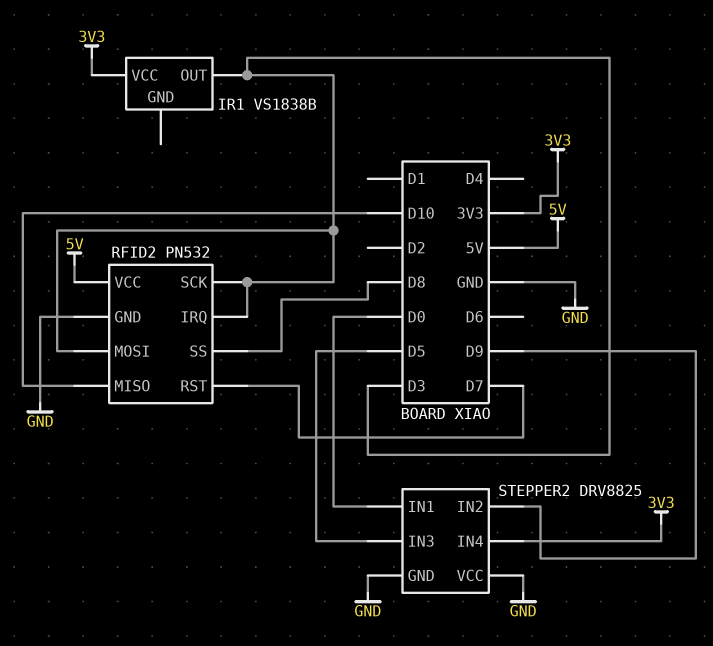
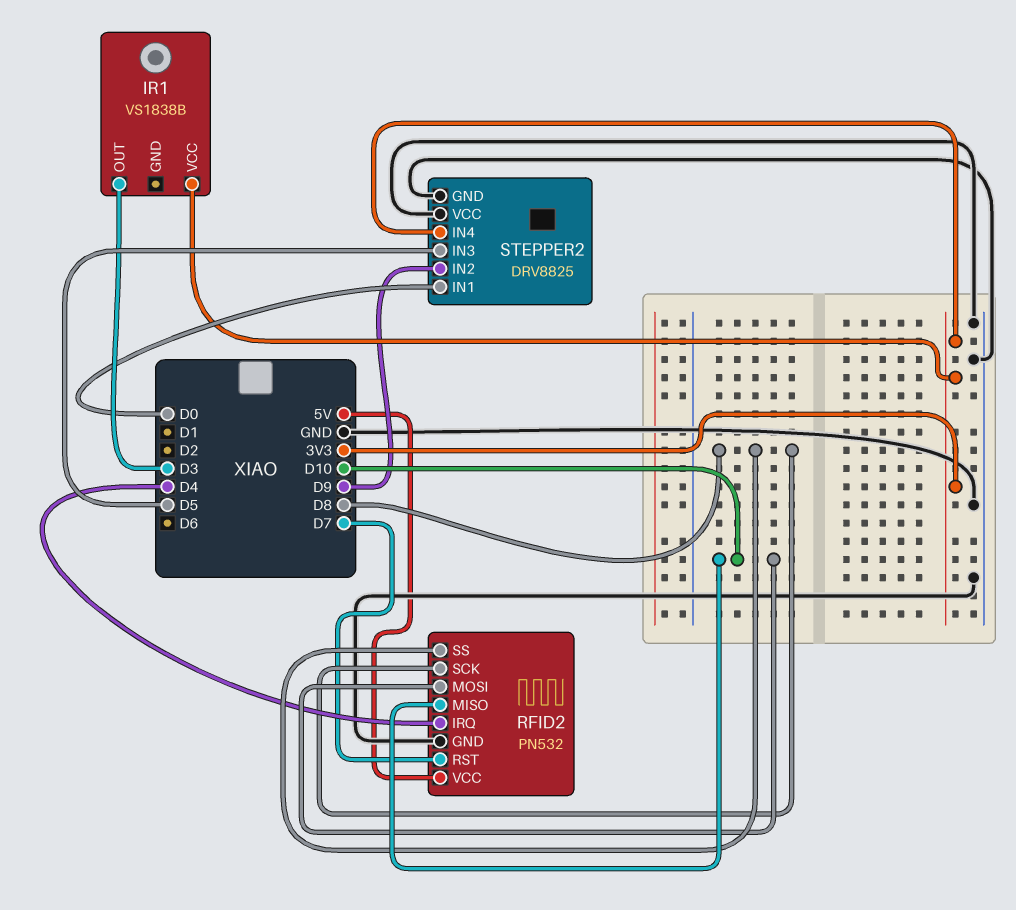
RFID2 pin IRQ: D3 -> D4
RFID2 pin MOSI: D3 -> D10
RFID2 pin SCK: D3 -> D8

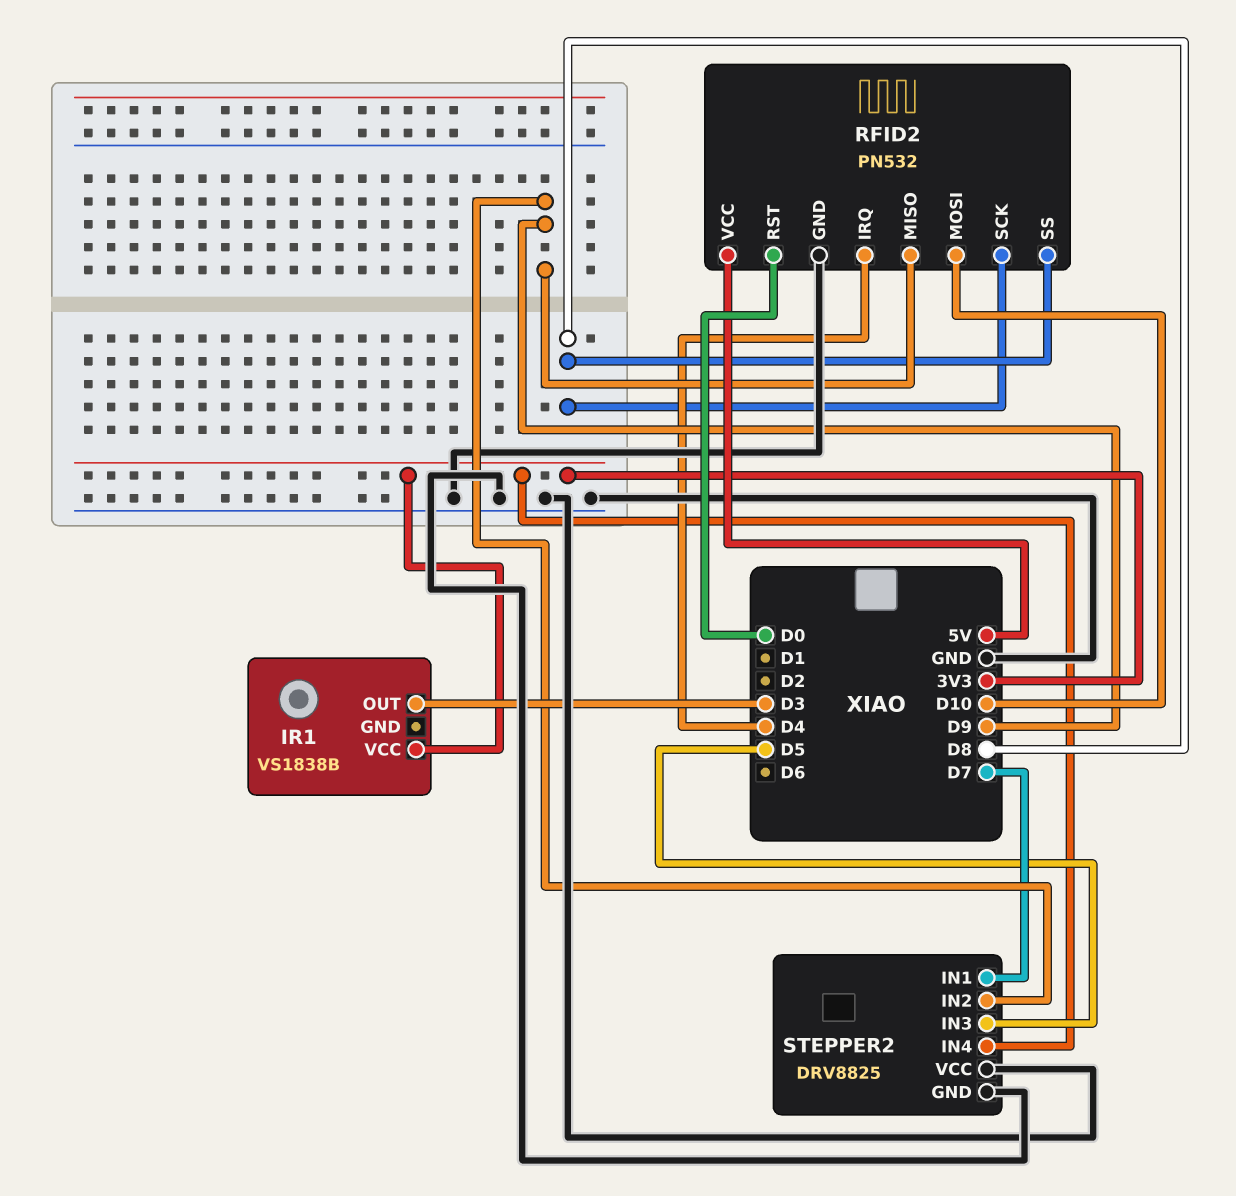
RFID2 pin MISO: D10 -> D9
RFID2 pin RST: D7 -> D0
STEPPER2 pin IN1: D0 -> D7

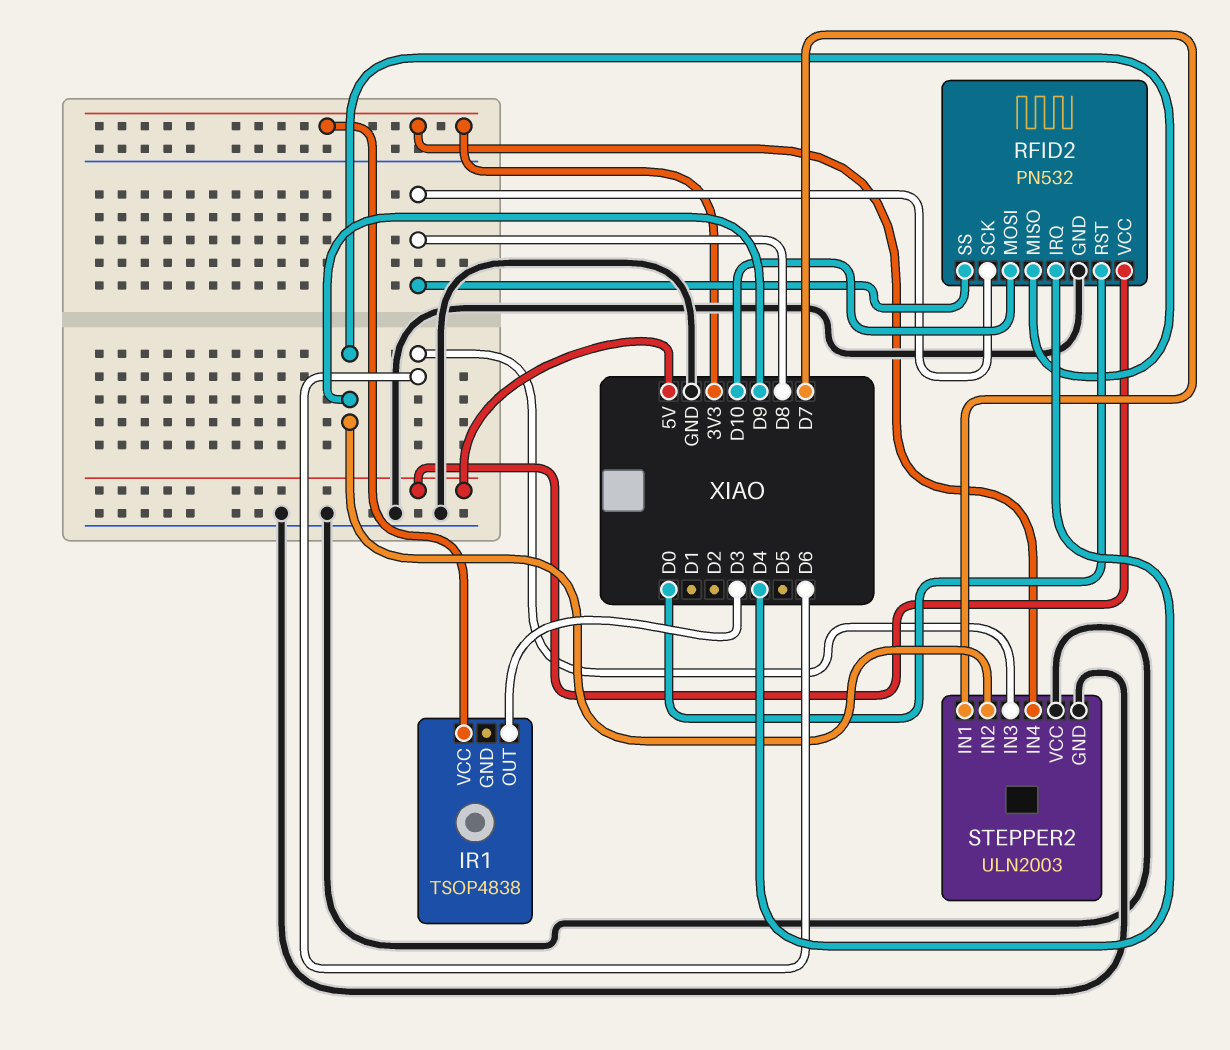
IR1: VS1838B -> TSOP4838
STEPPER2: DRV8825 -> ULN2003
STEPPER2 pin IN3: D5 -> D6

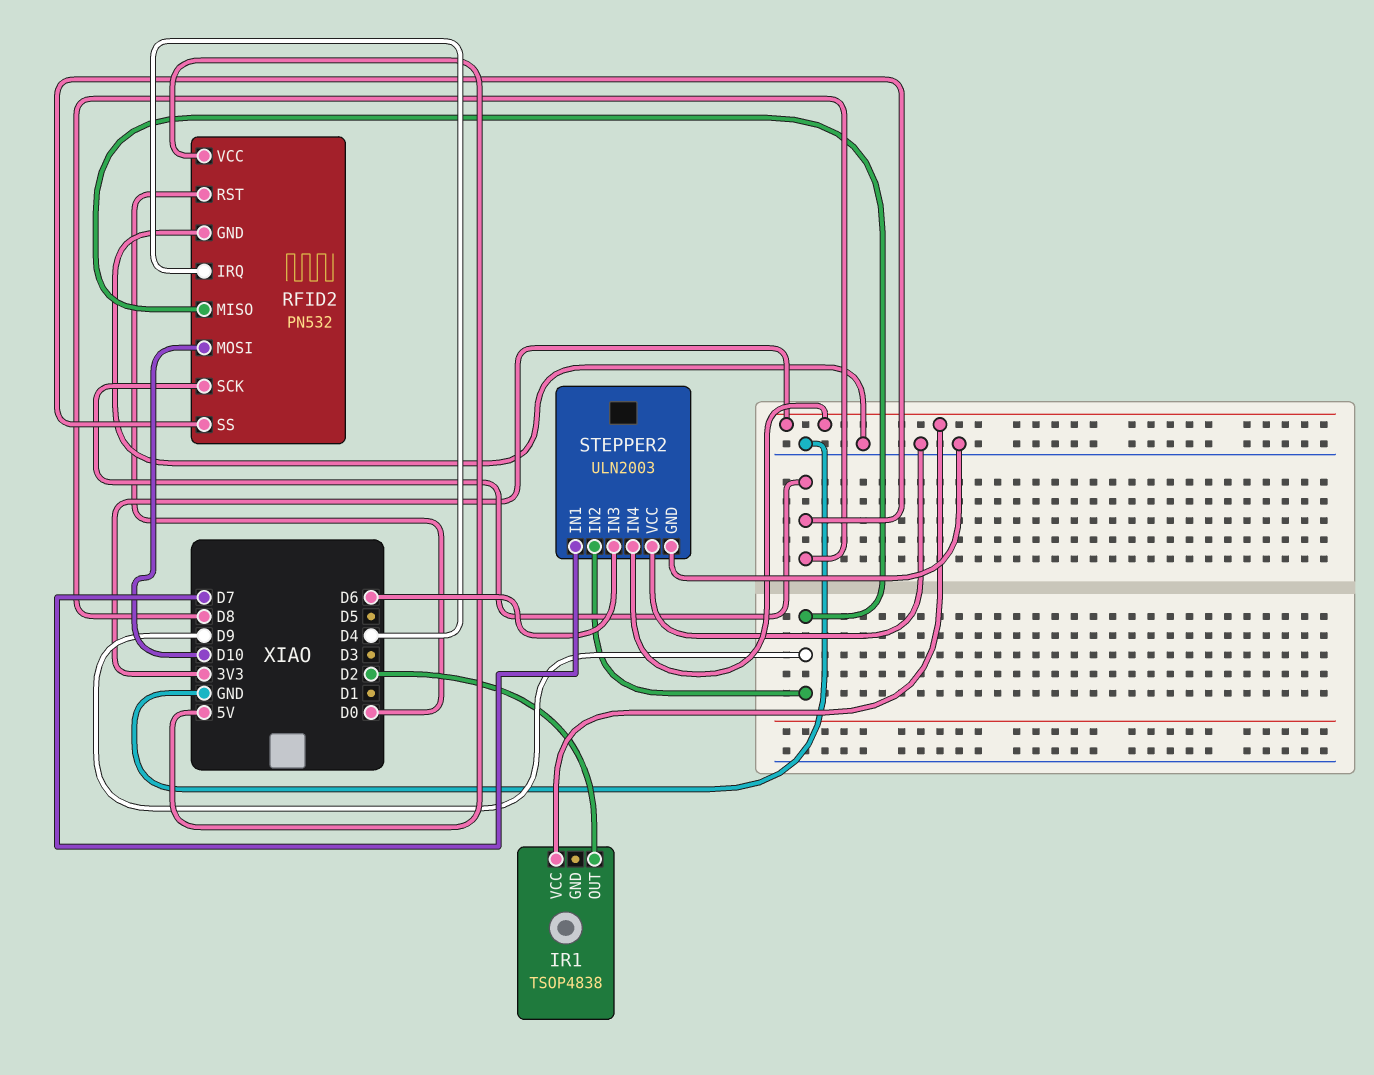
IR1 pin OUT: D3 -> D2

